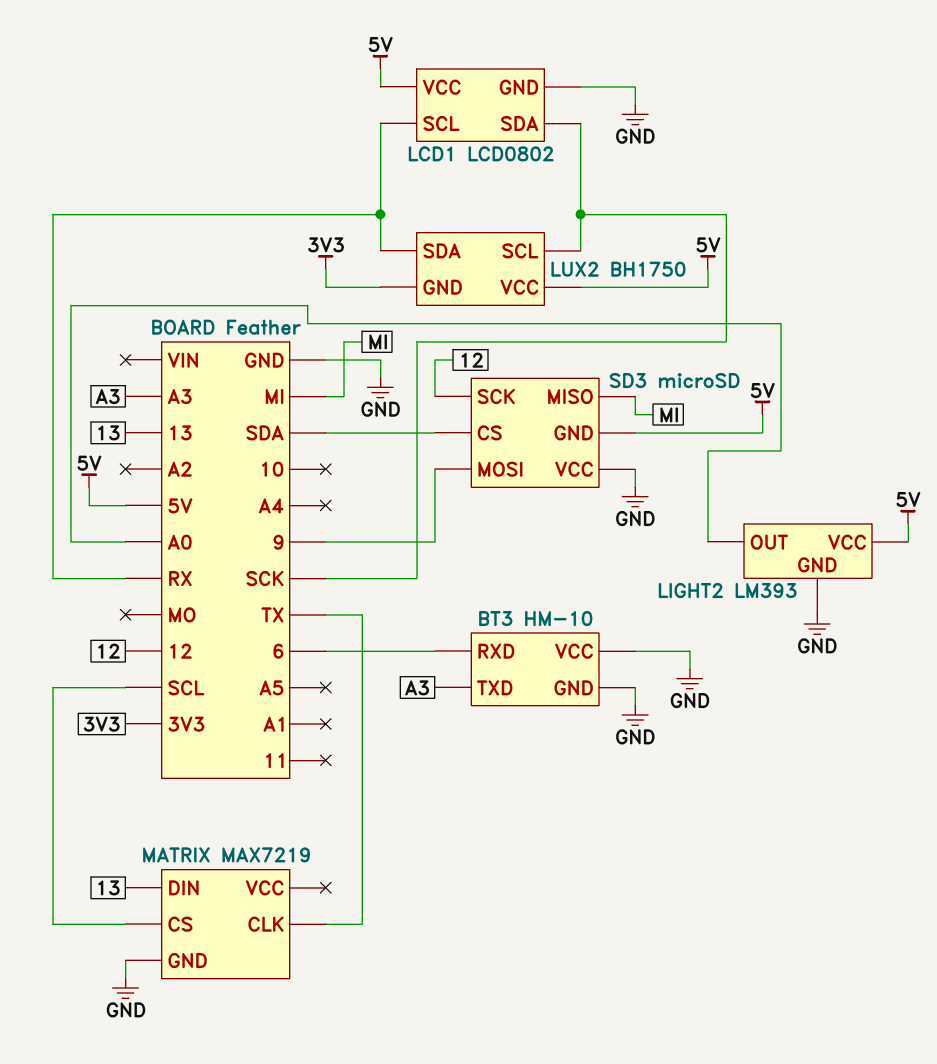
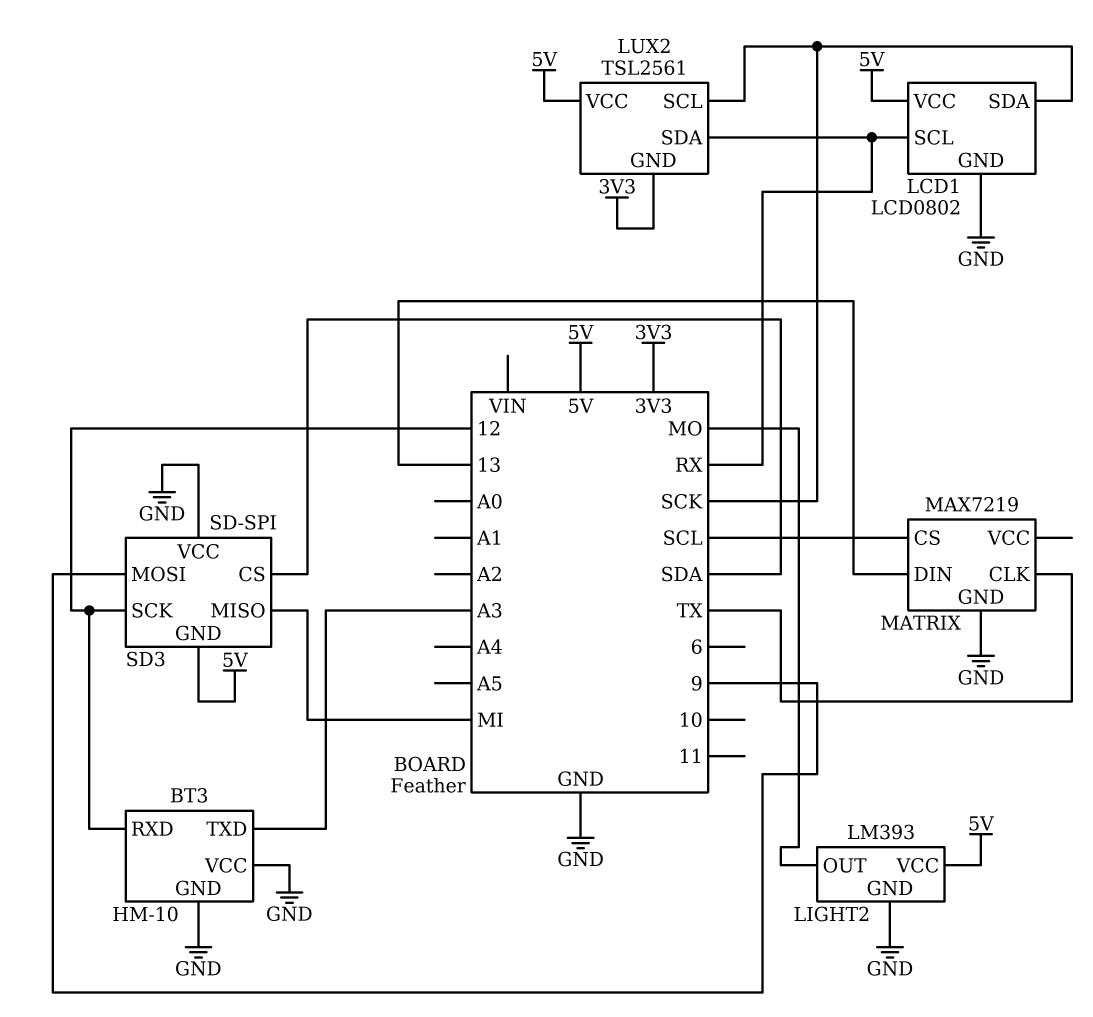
BT3 pin RXD: 6 -> 12
LIGHT2 pin OUT: A0 -> MO
LUX2: BH1750 -> TSL2561
SD3: microSD -> SD-SPI

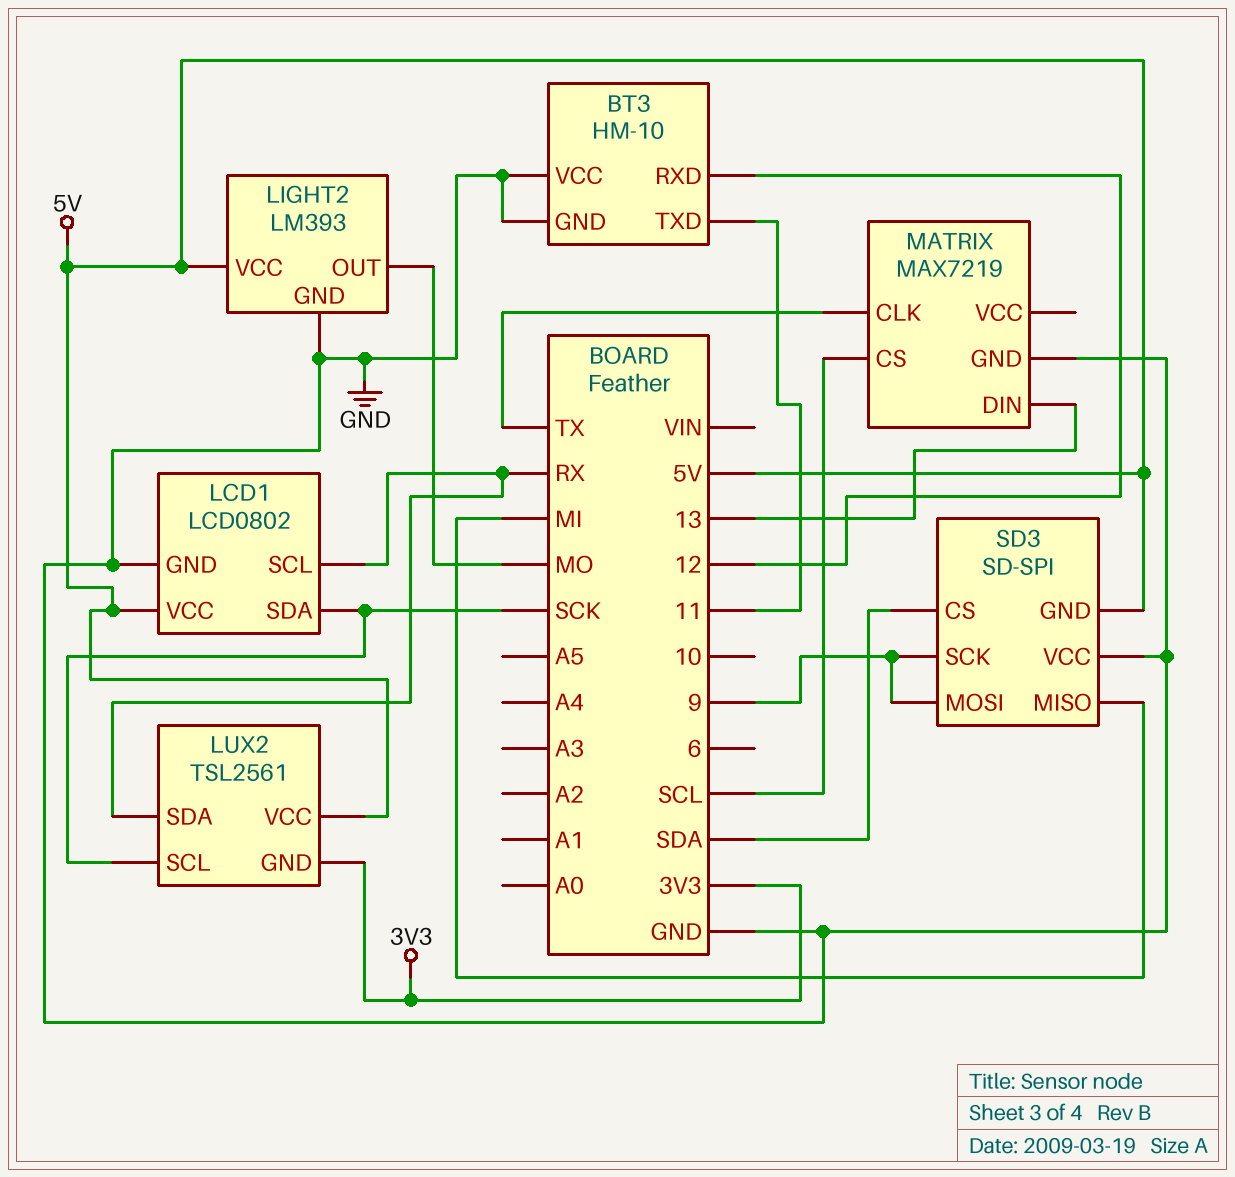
BT3 pin TXD: A3 -> 11
SD3 pin SCK: 12 -> 9

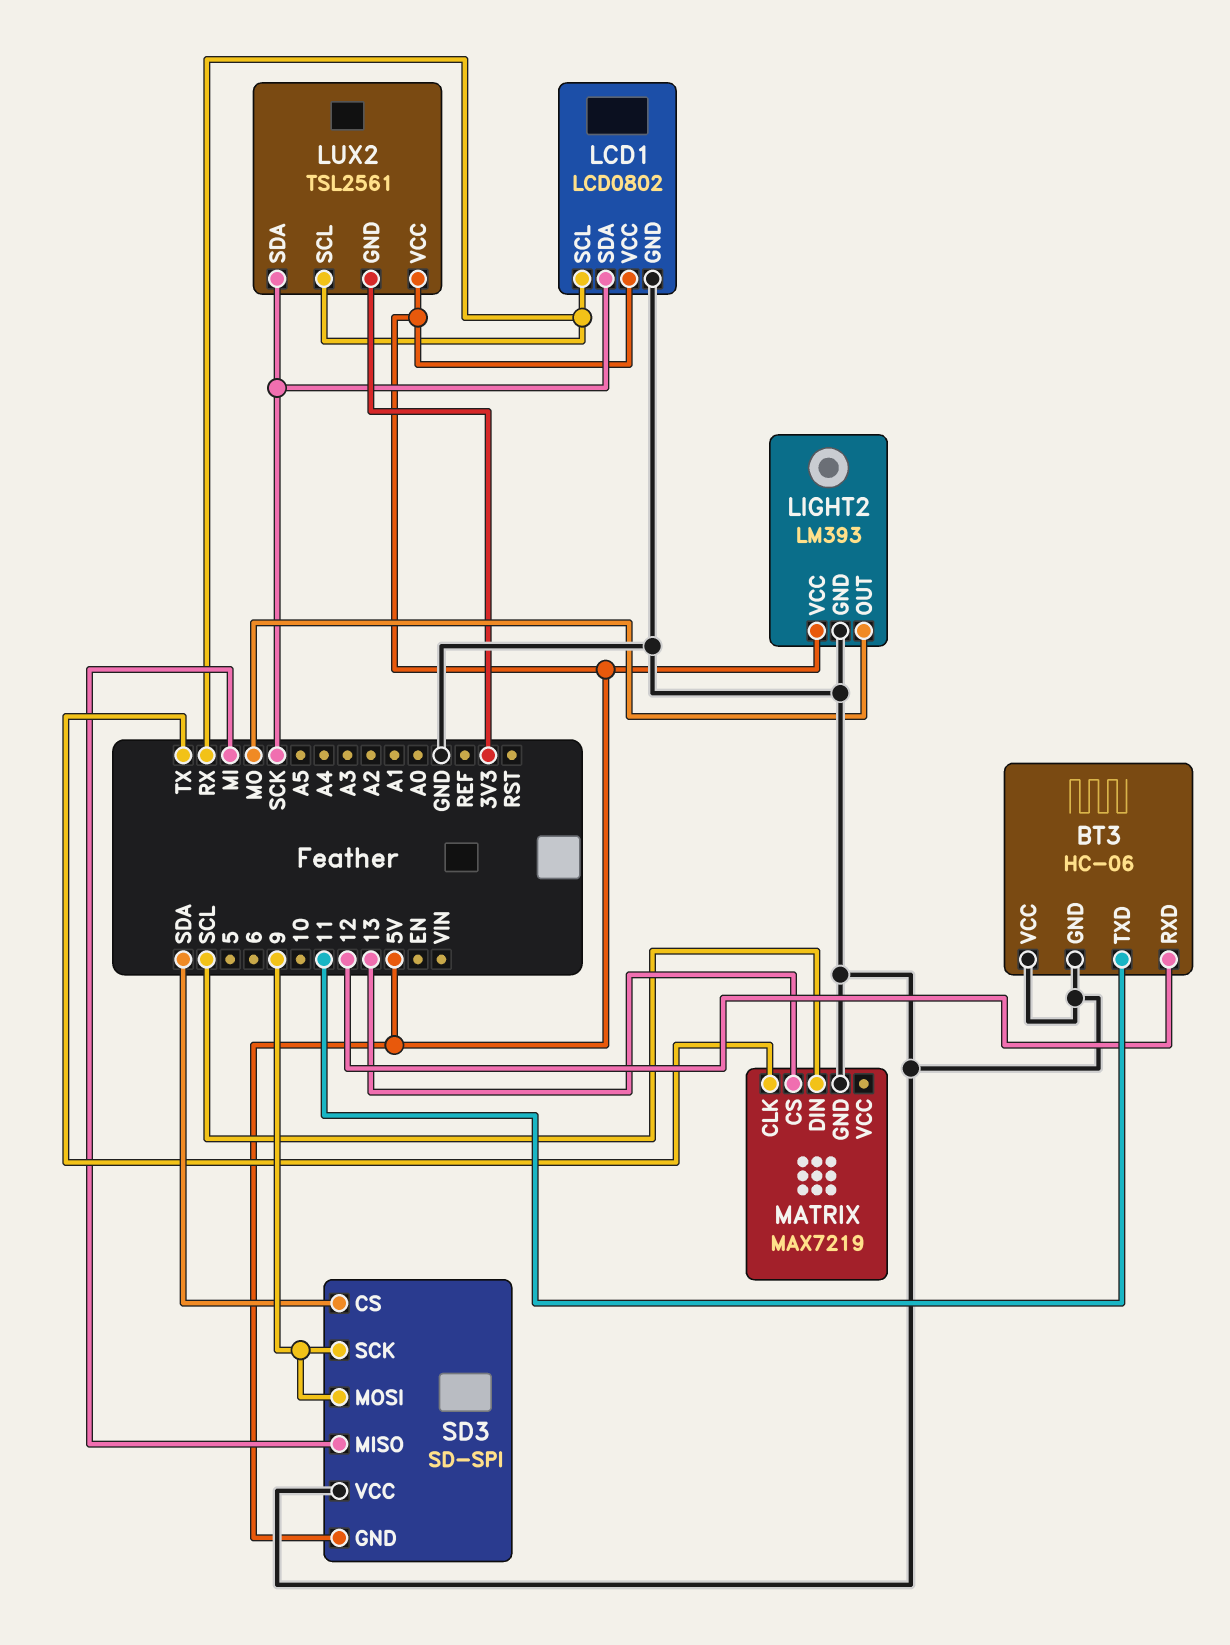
BT3: HM-10 -> HC-06
LUX2 pin SCL: SCK -> RX
LUX2 pin SDA: RX -> SCK
MATRIX pin CS: SCL -> 13
MATRIX pin DIN: 13 -> SCL

